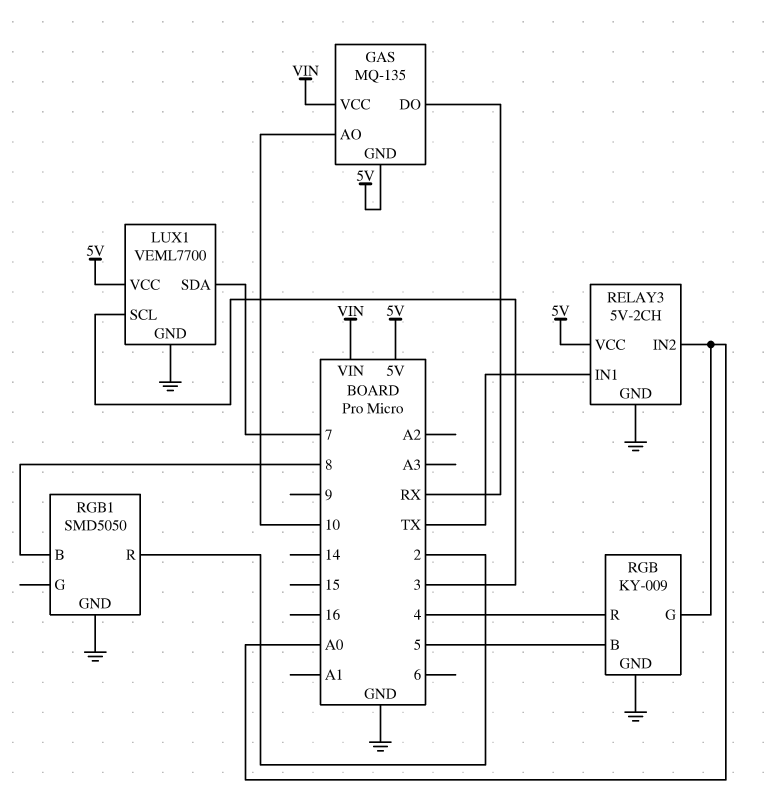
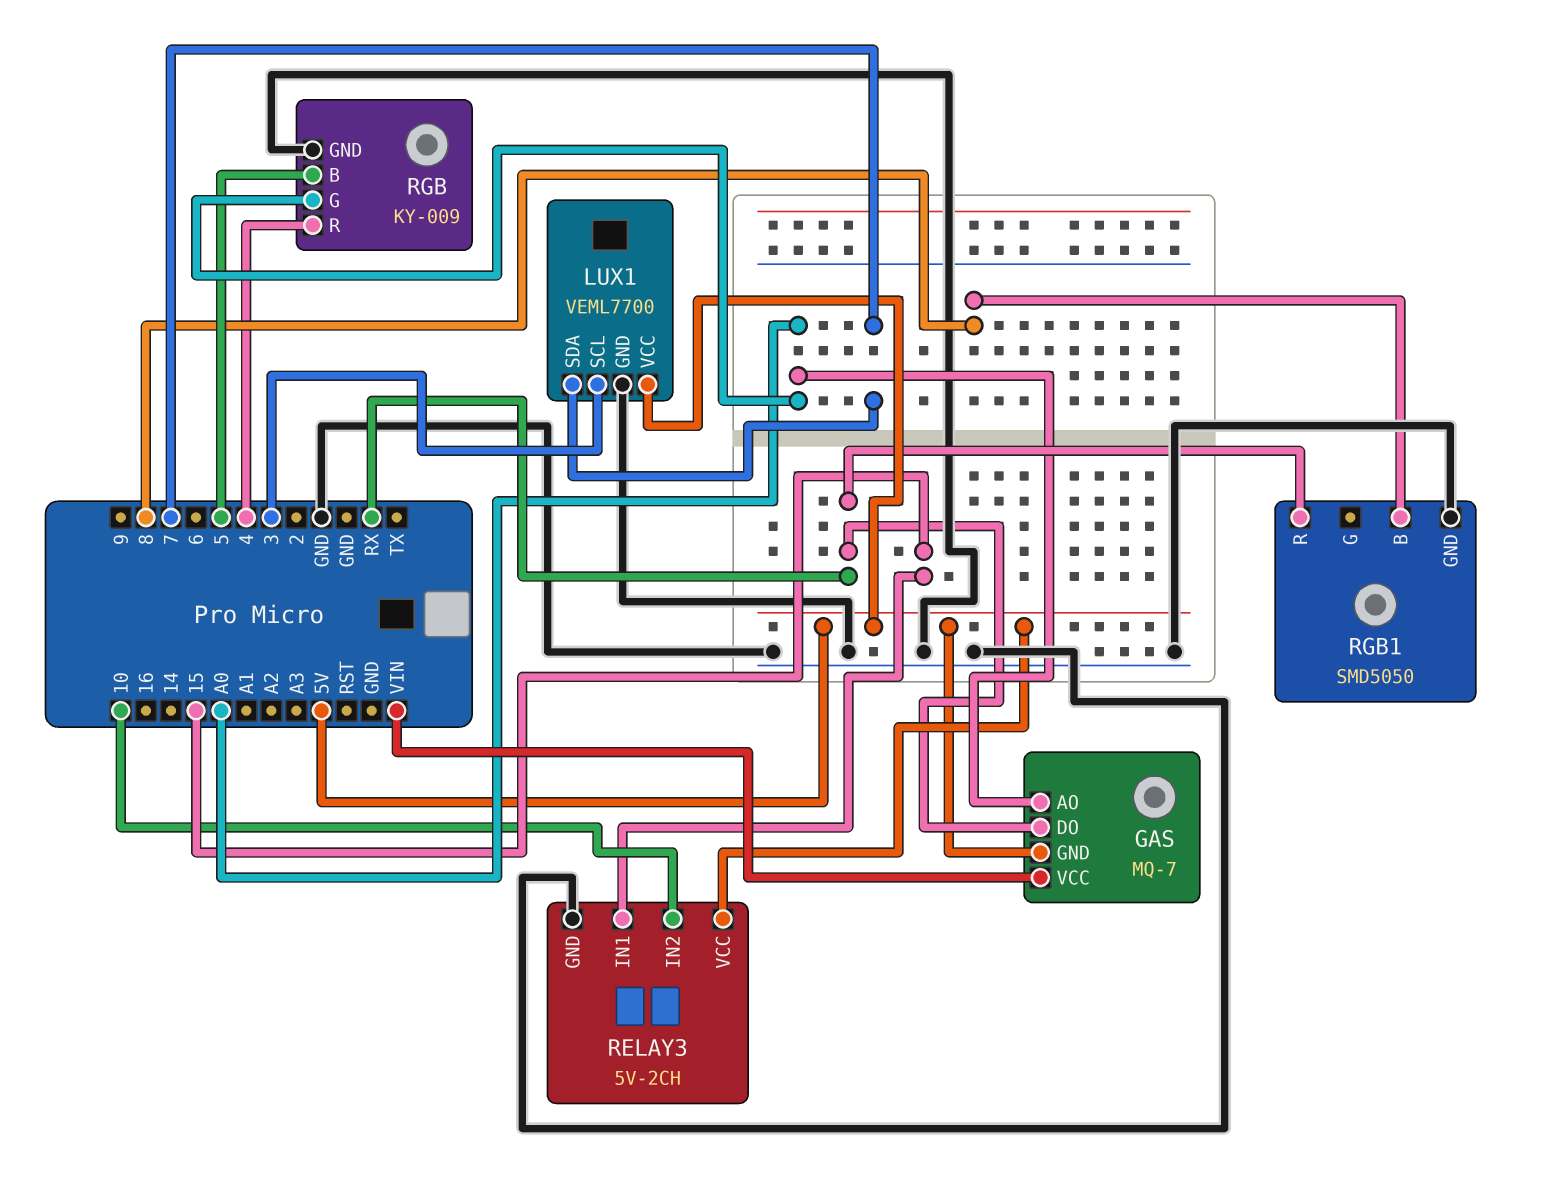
GAS: MQ-135 -> MQ-7
GAS pin AO: 10 -> A0
RELAY3 pin IN1: TX -> 15
RELAY3 pin IN2: A0 -> 10
RGB1 pin R: 2 -> RX

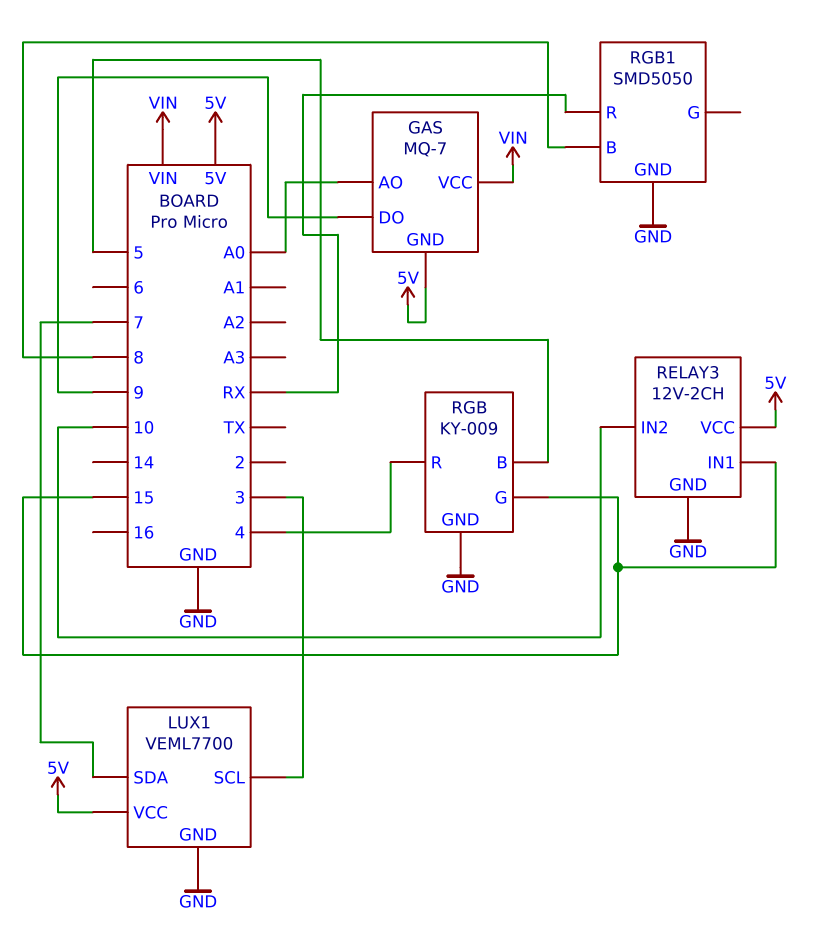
GAS pin DO: RX -> 9
RELAY3: 5V-2CH -> 12V-2CH
RGB pin G: A0 -> 15

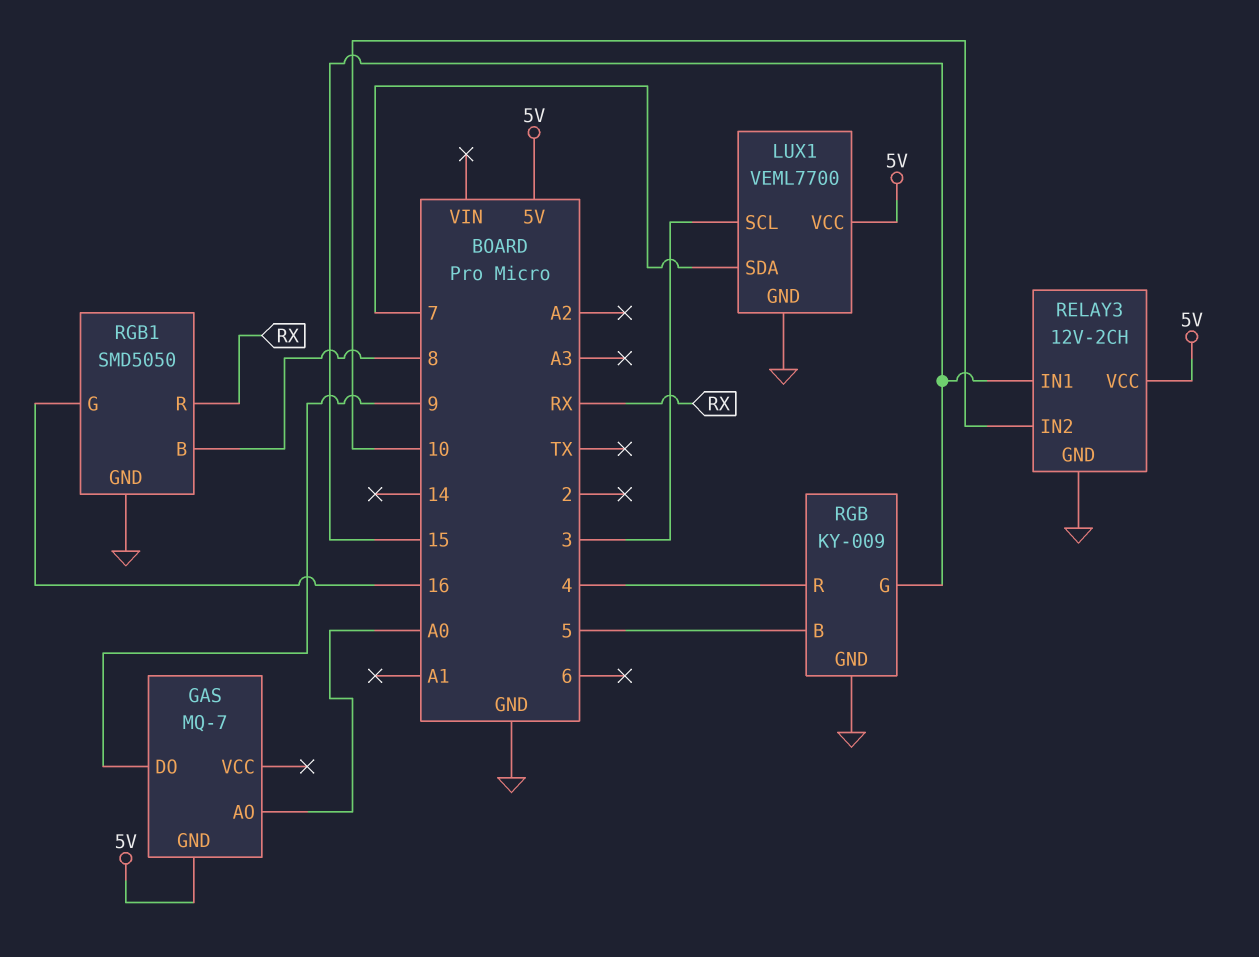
GAS pin VCC: VIN -> none
RGB1 pin G: none -> 16

